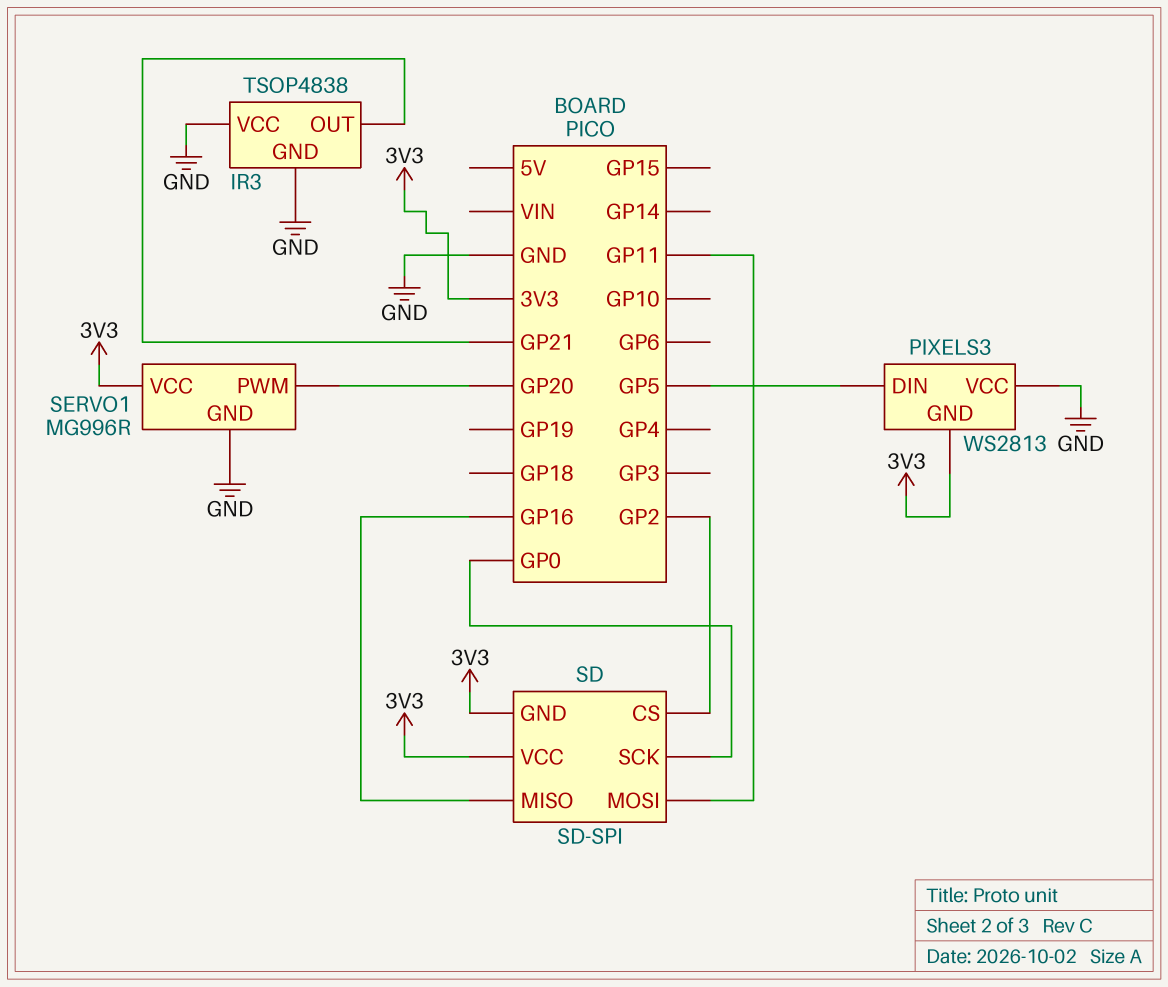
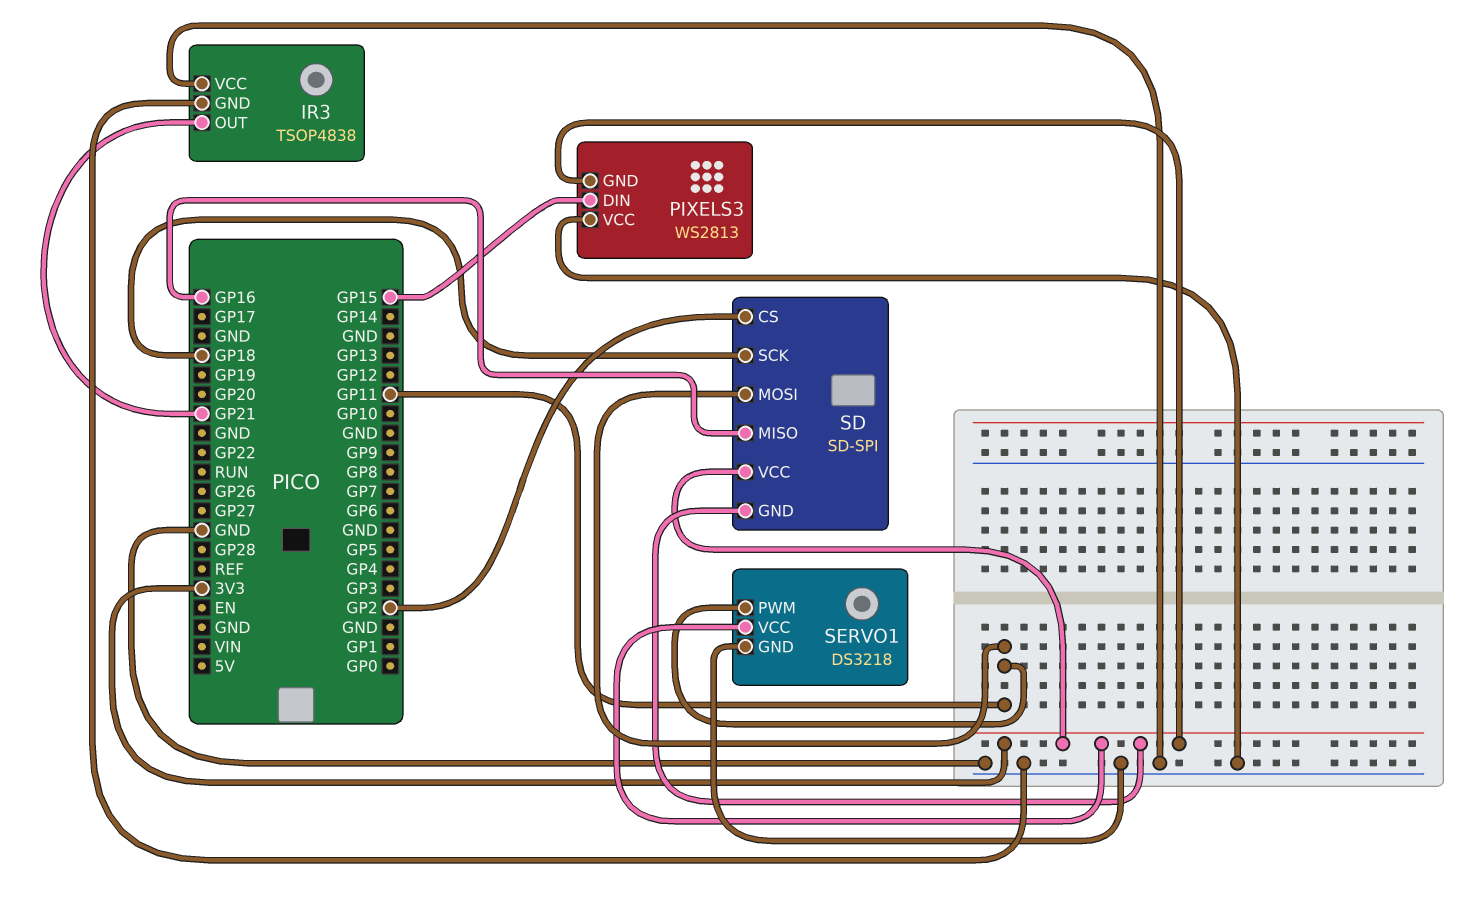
PIXELS3 pin DIN: GP5 -> GP15
SD pin SCK: GP0 -> GP18
SERVO1: MG996R -> DS3218
SERVO1 pin PWM: GP20 -> GP11

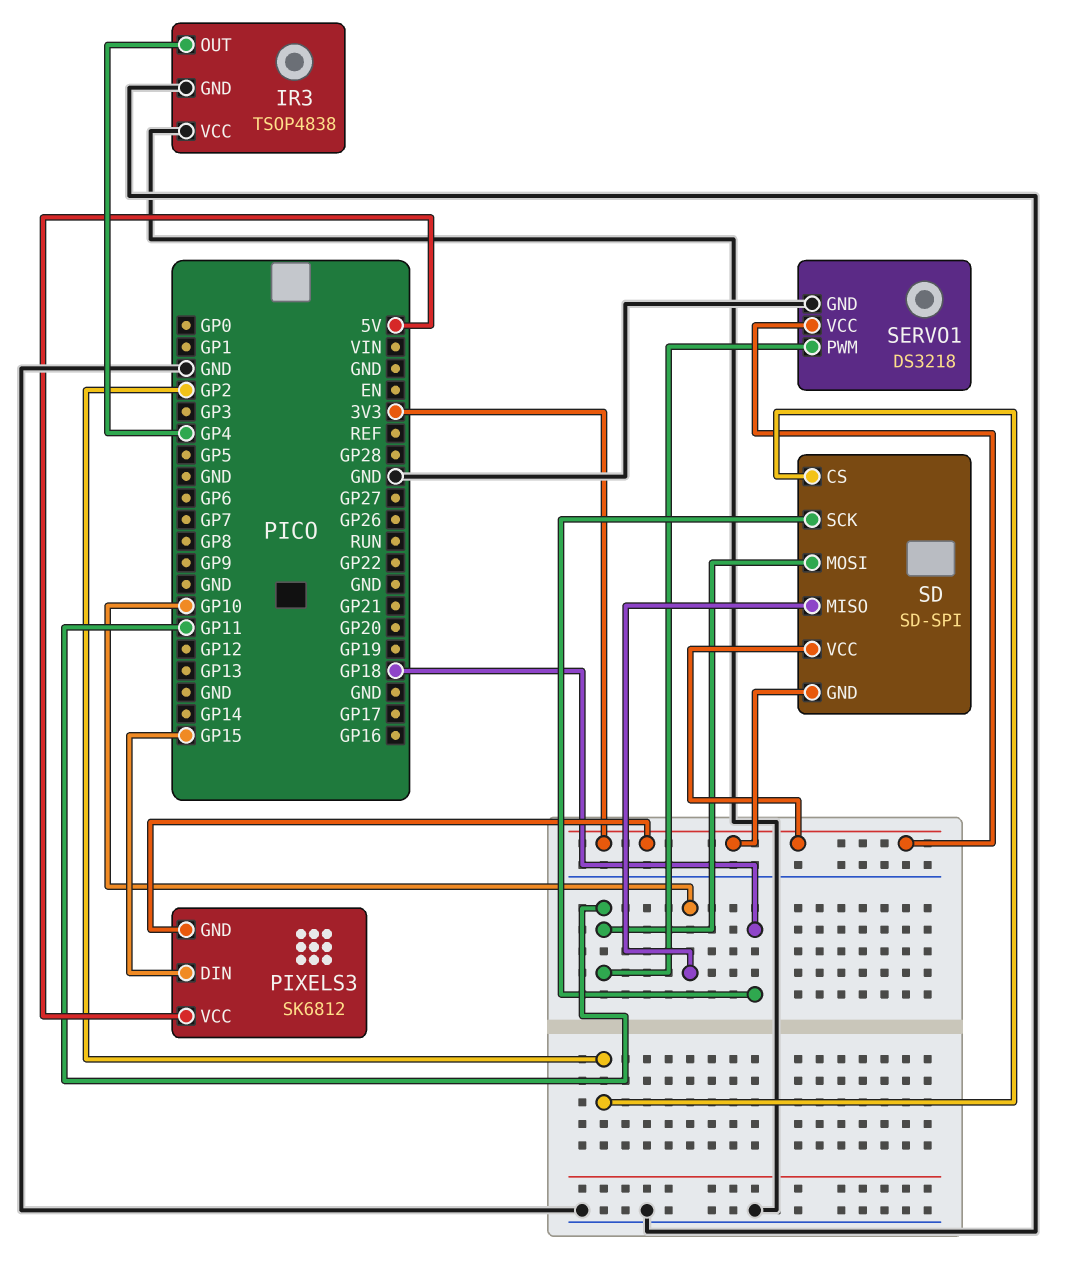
IR3 pin OUT: GP21 -> GP4
PIXELS3: WS2813 -> SK6812
PIXELS3 pin VCC: GND -> 5V
SD pin MISO: GP16 -> GP10

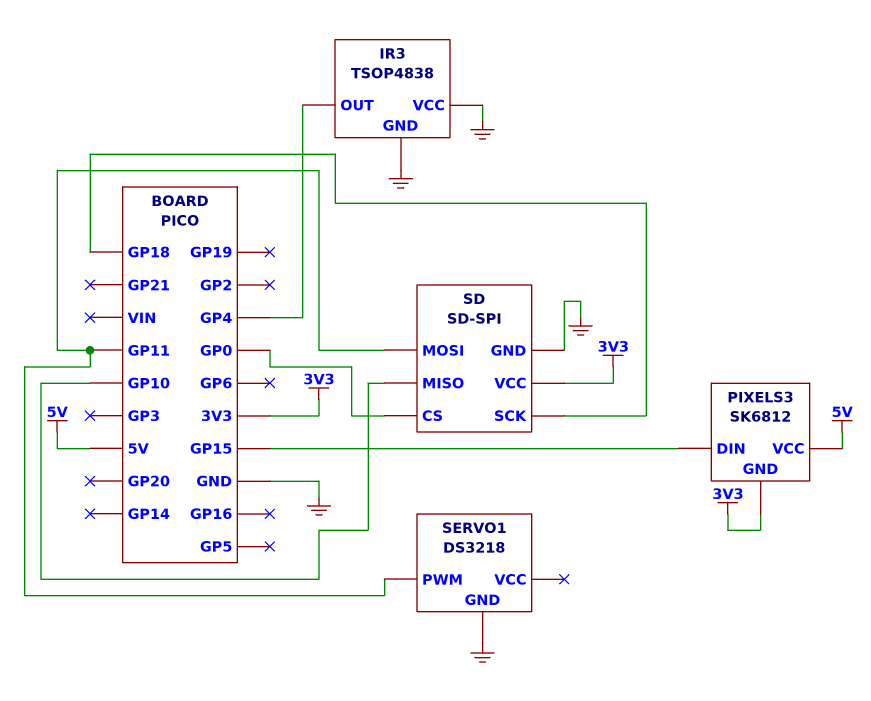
SD pin CS: GP2 -> GP0
SD pin GND: 3V3 -> GND
SERVO1 pin VCC: 3V3 -> none

